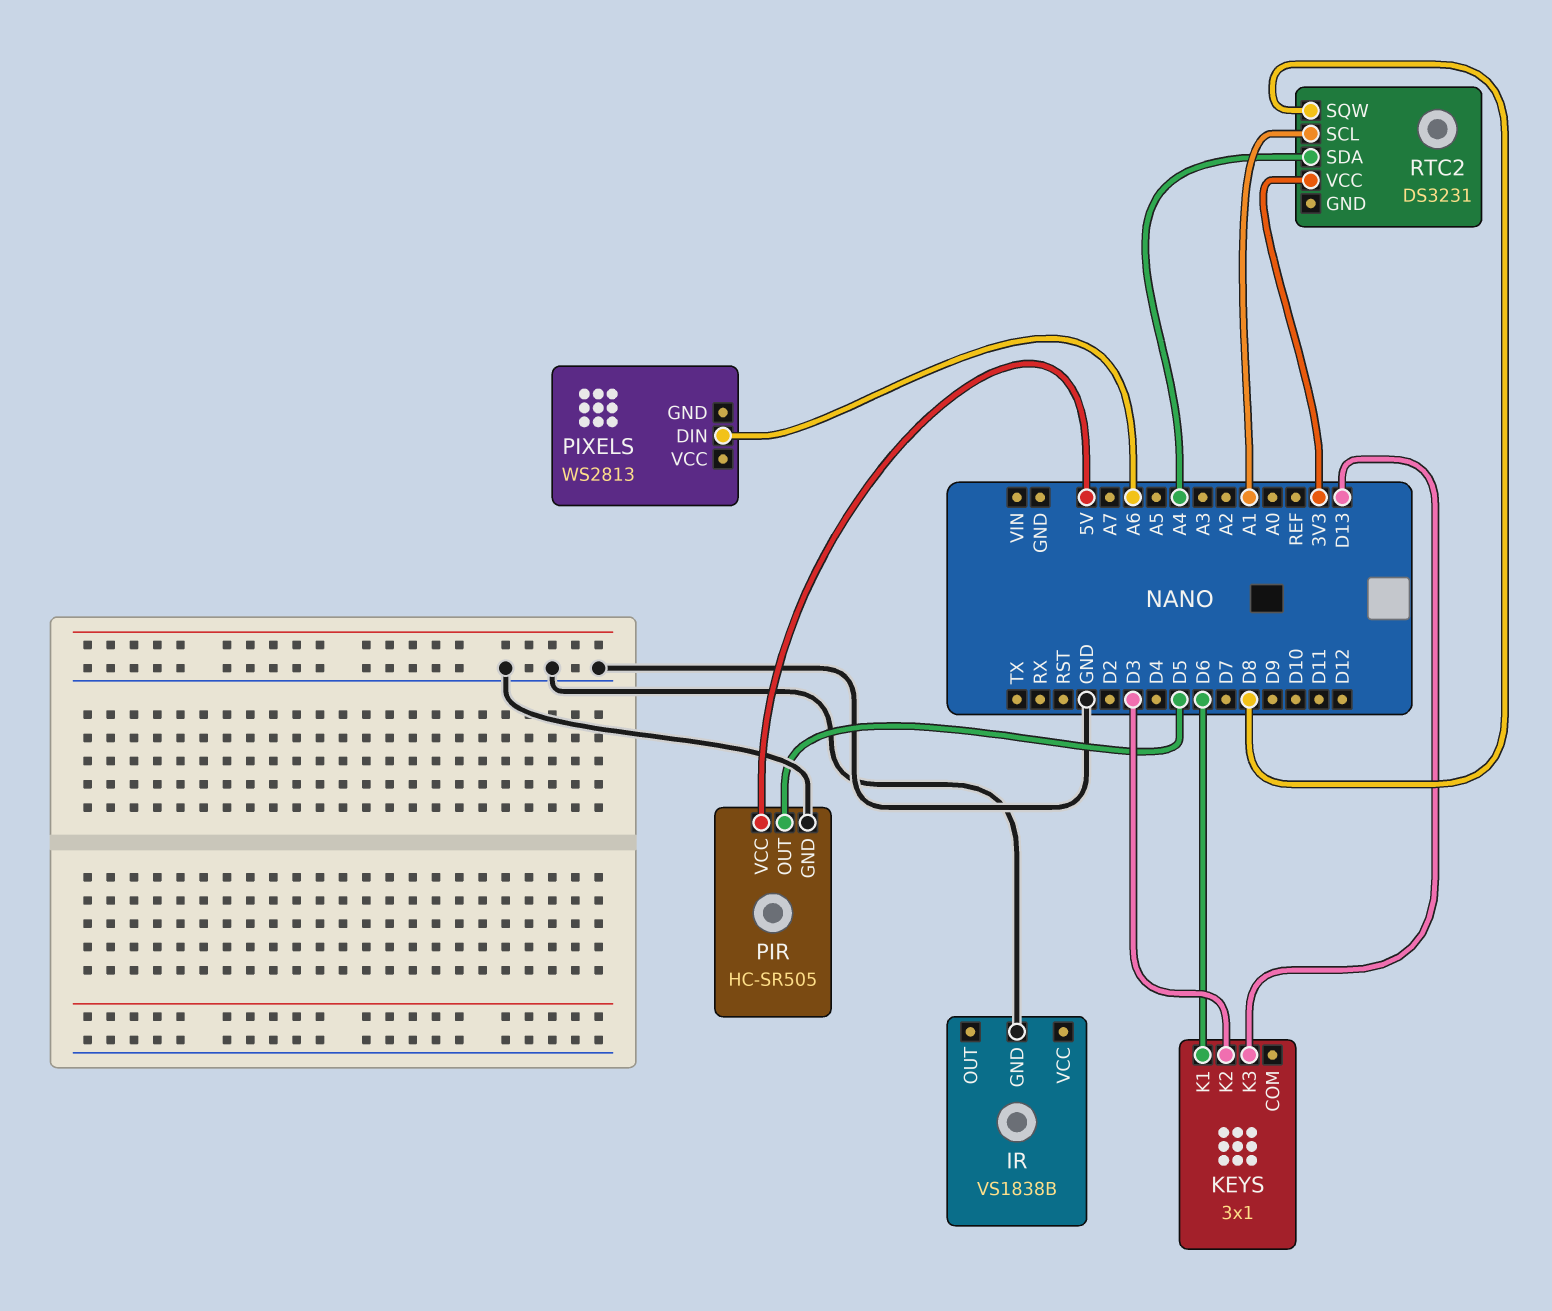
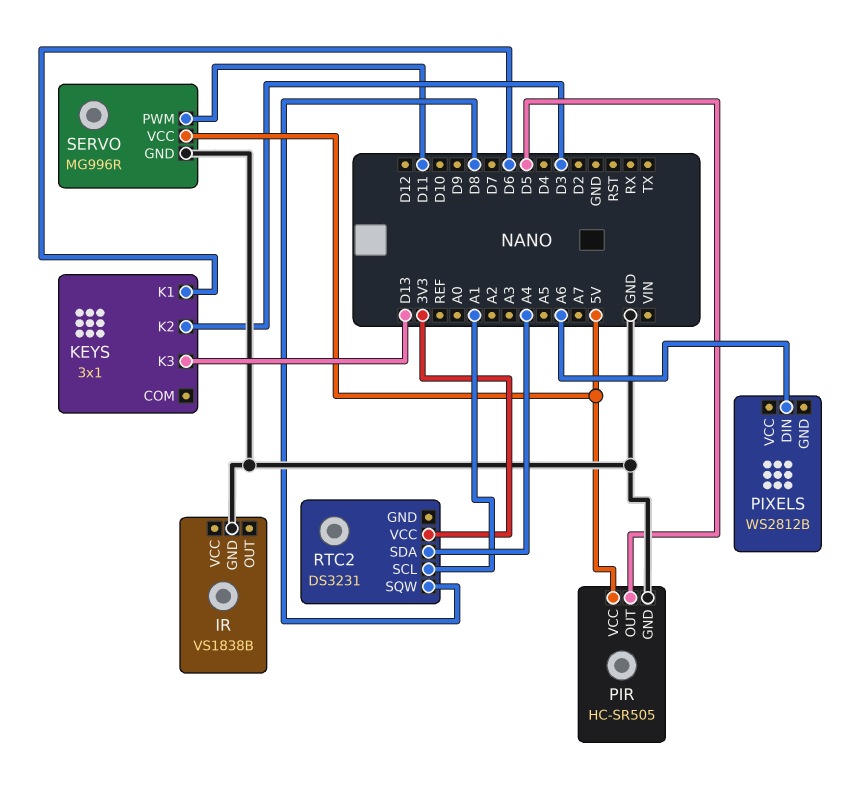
PIXELS: WS2813 -> WS2812B
SERVO: none -> MG996R
SERVO pin GND: none -> GND
SERVO pin PWM: none -> D11
SERVO pin VCC: none -> 5V

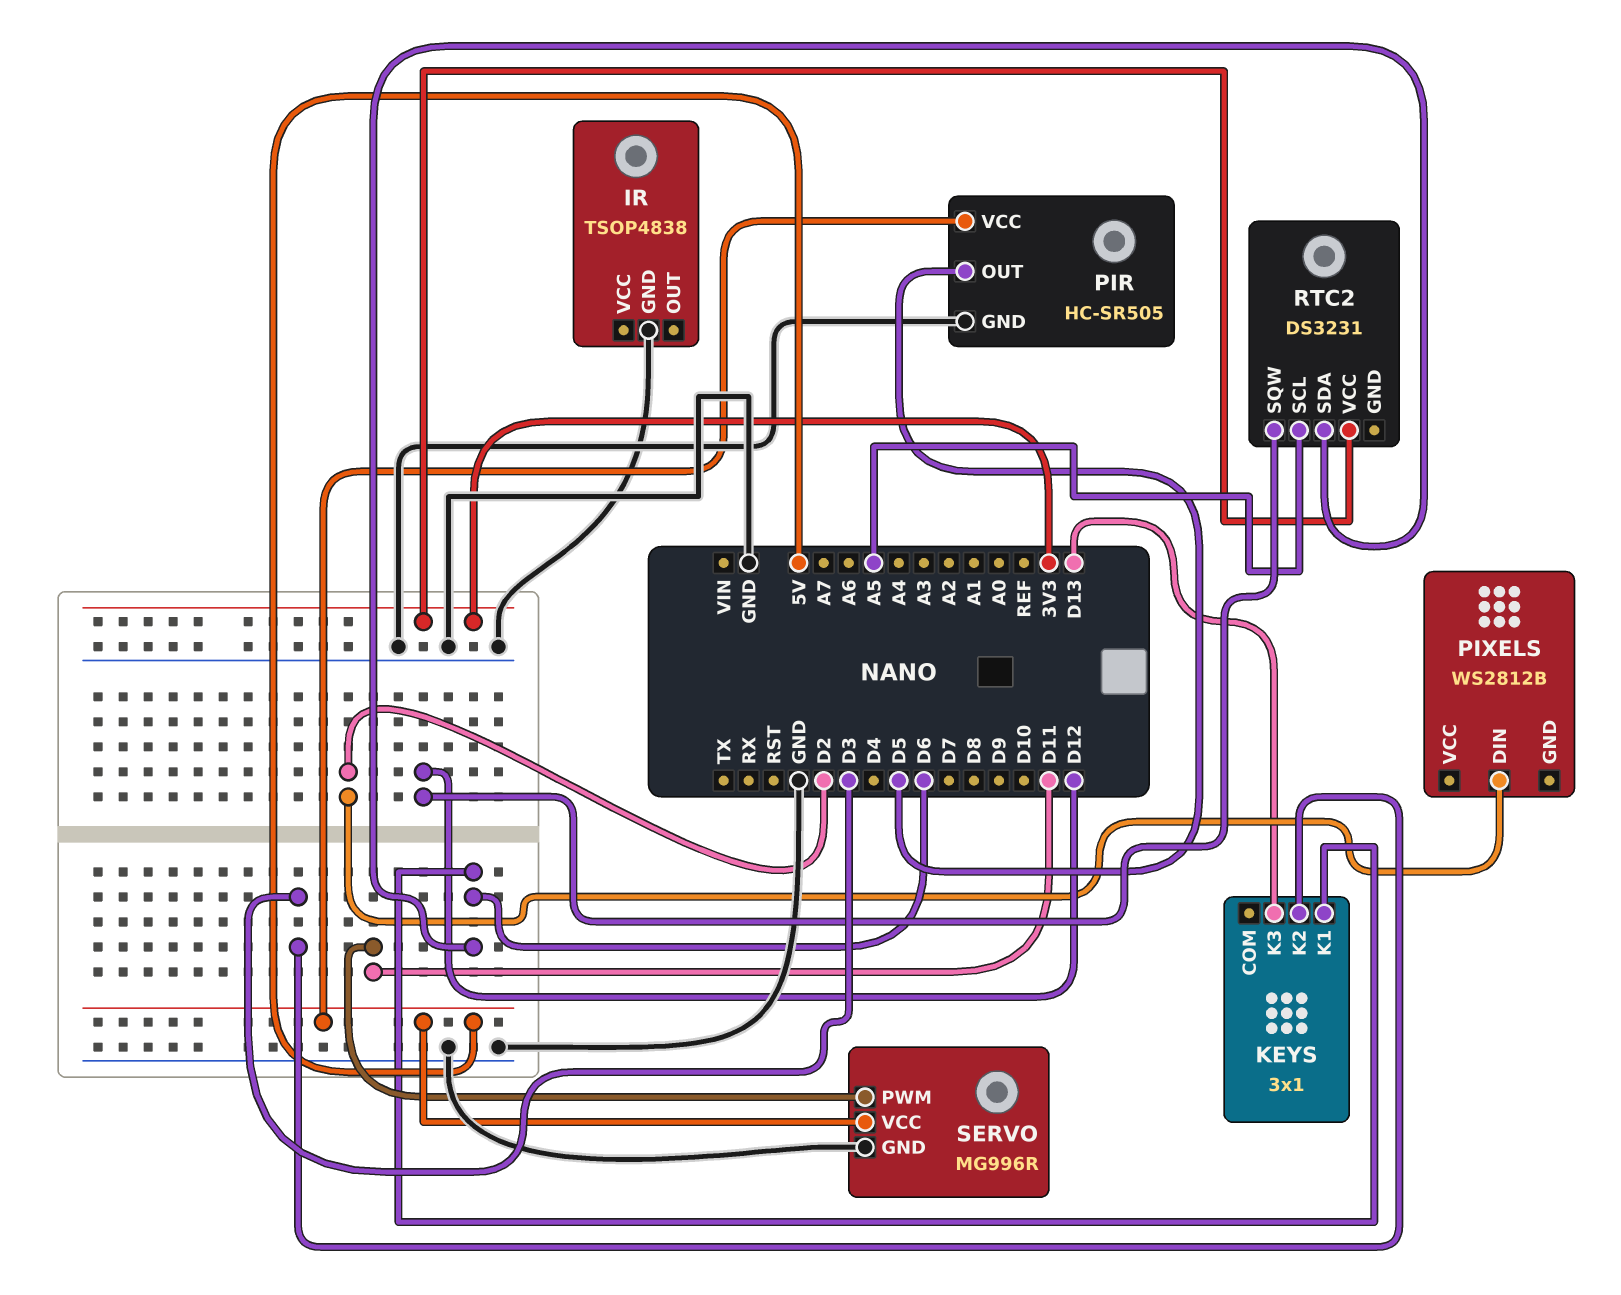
IR: VS1838B -> TSOP4838
PIXELS pin DIN: A6 -> D2
RTC2 pin SCL: A1 -> A5
RTC2 pin SDA: A4 -> D6
RTC2 pin SQW: D8 -> D12

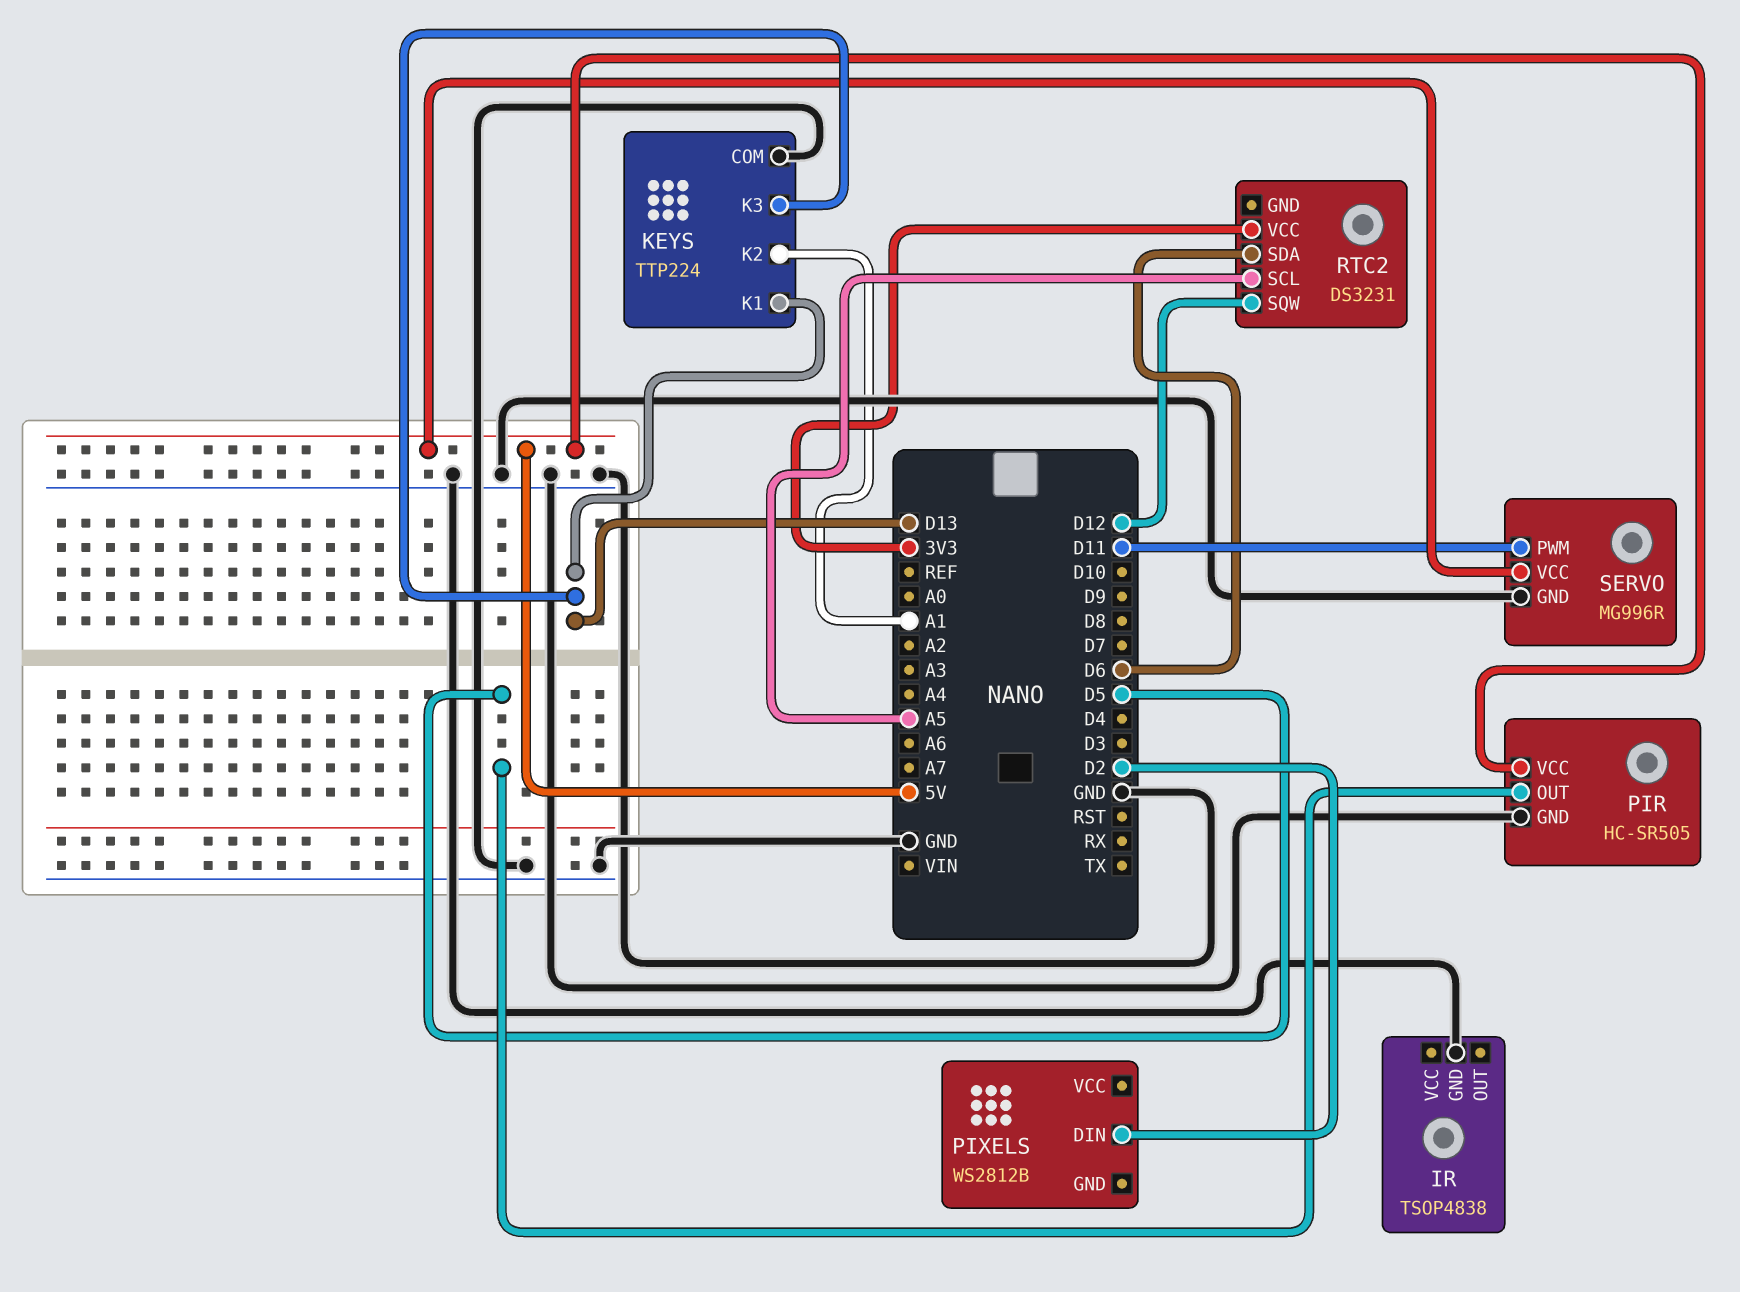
KEYS: 3x1 -> TTP224
KEYS pin COM: none -> GND
KEYS pin K1: D6 -> D13
KEYS pin K2: D3 -> A1

